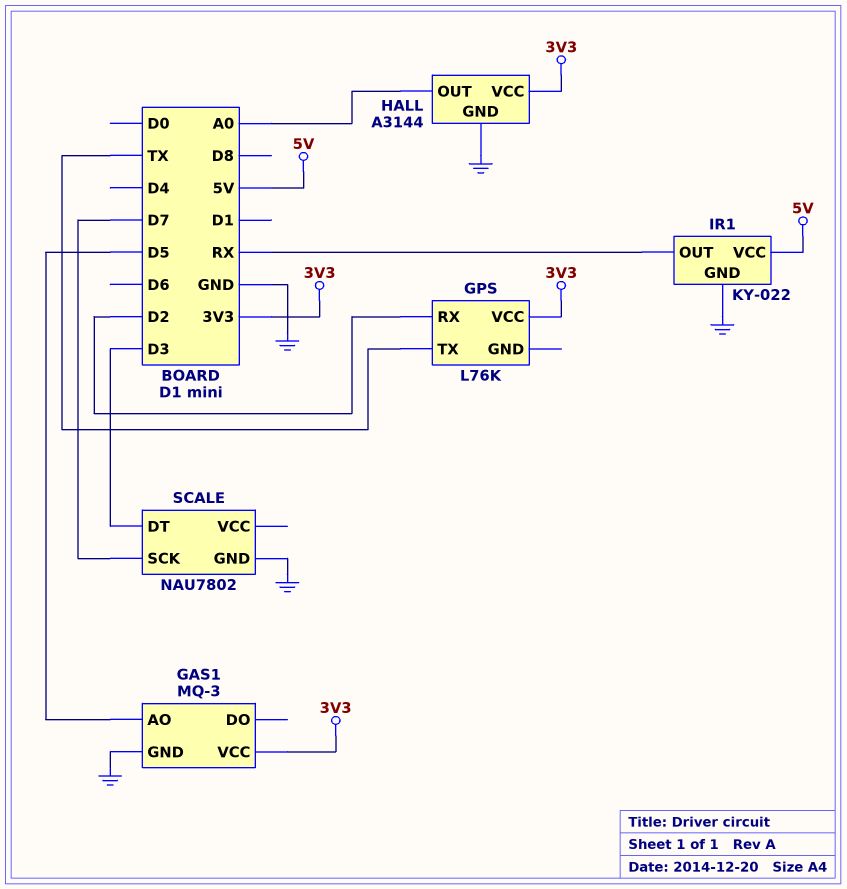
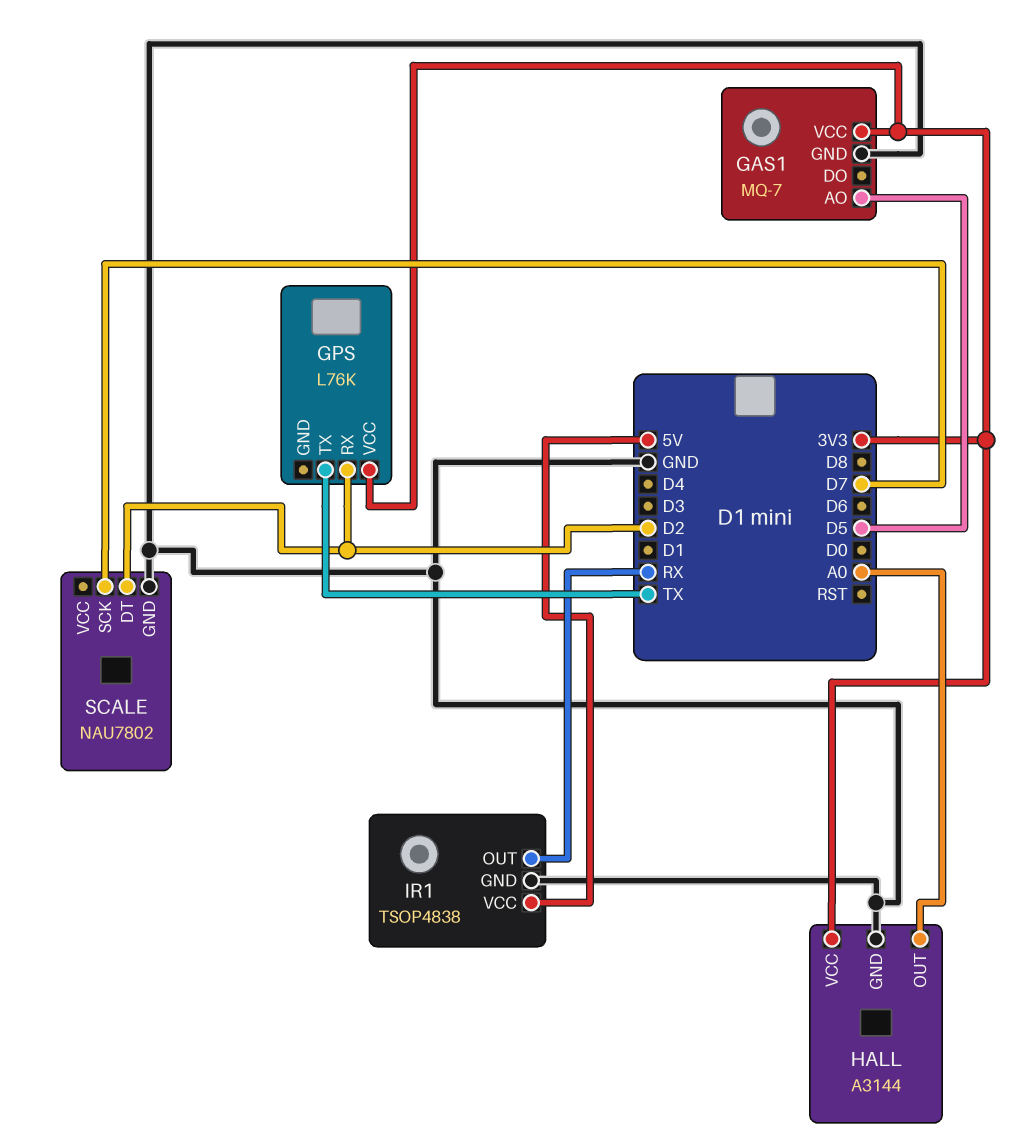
GAS1: MQ-3 -> MQ-7
IR1: KY-022 -> TSOP4838
SCALE pin DT: D3 -> D2

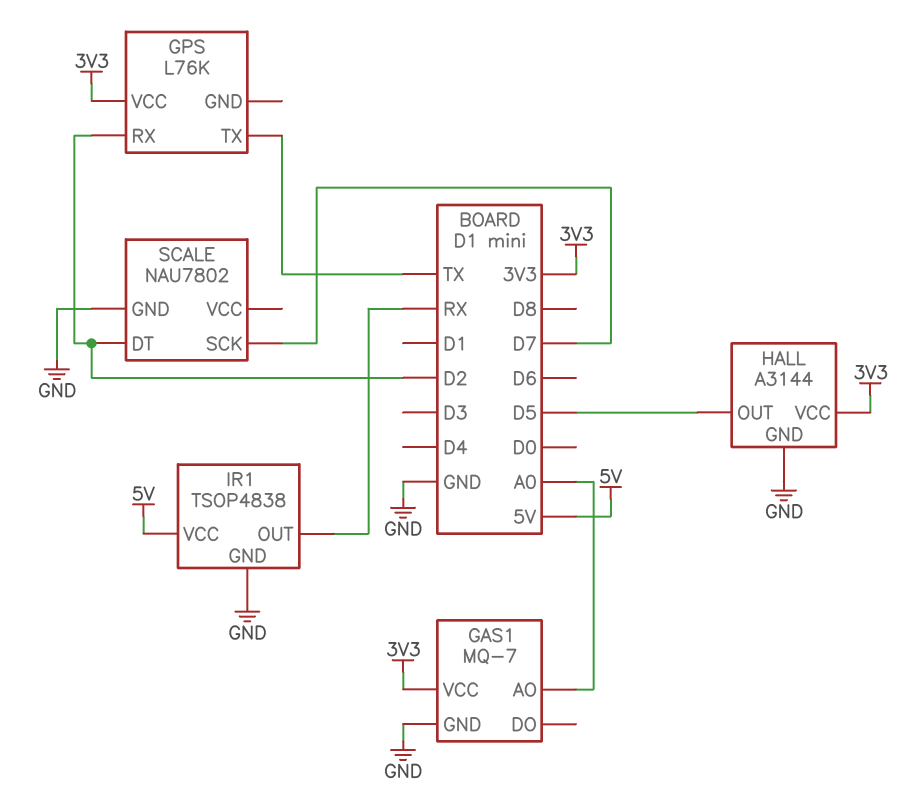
GAS1 pin AO: D5 -> A0
HALL pin OUT: A0 -> D5

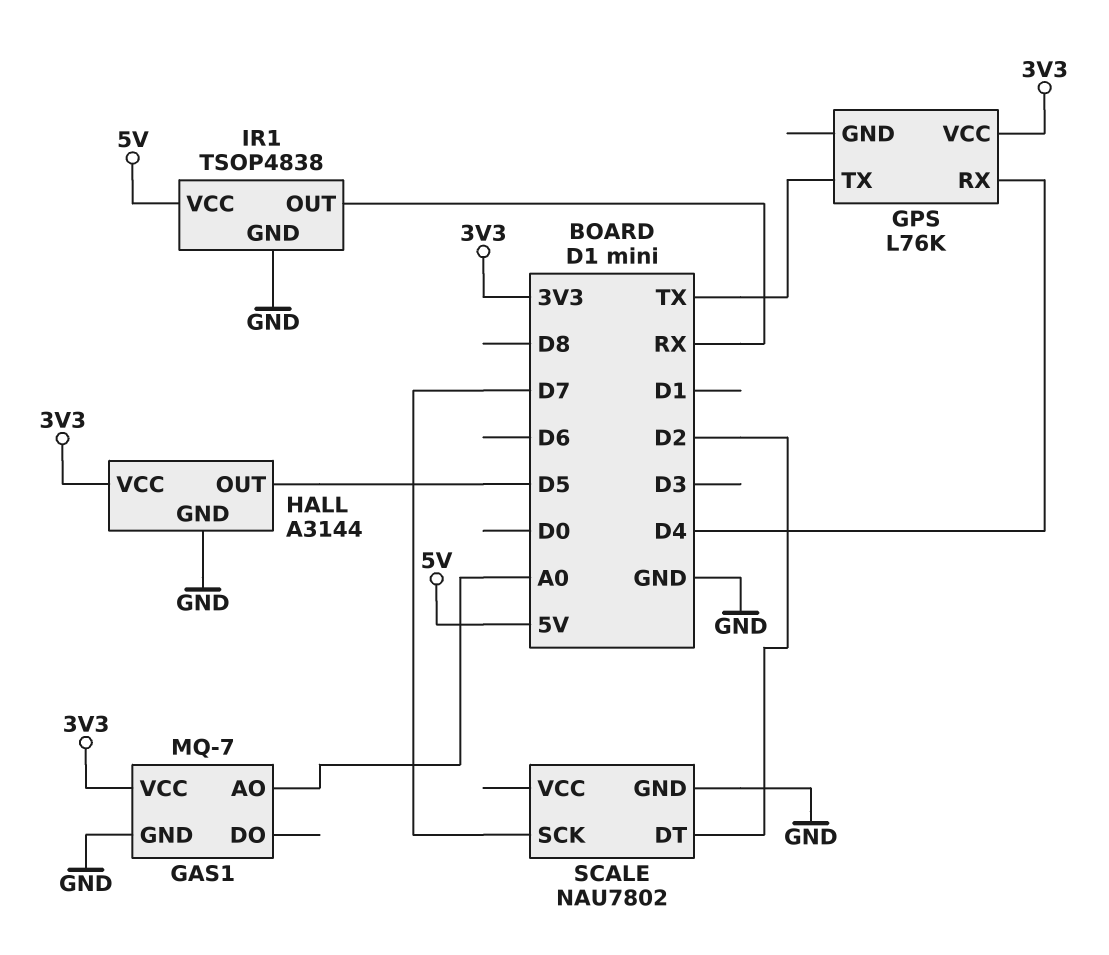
GPS pin RX: D2 -> D4

